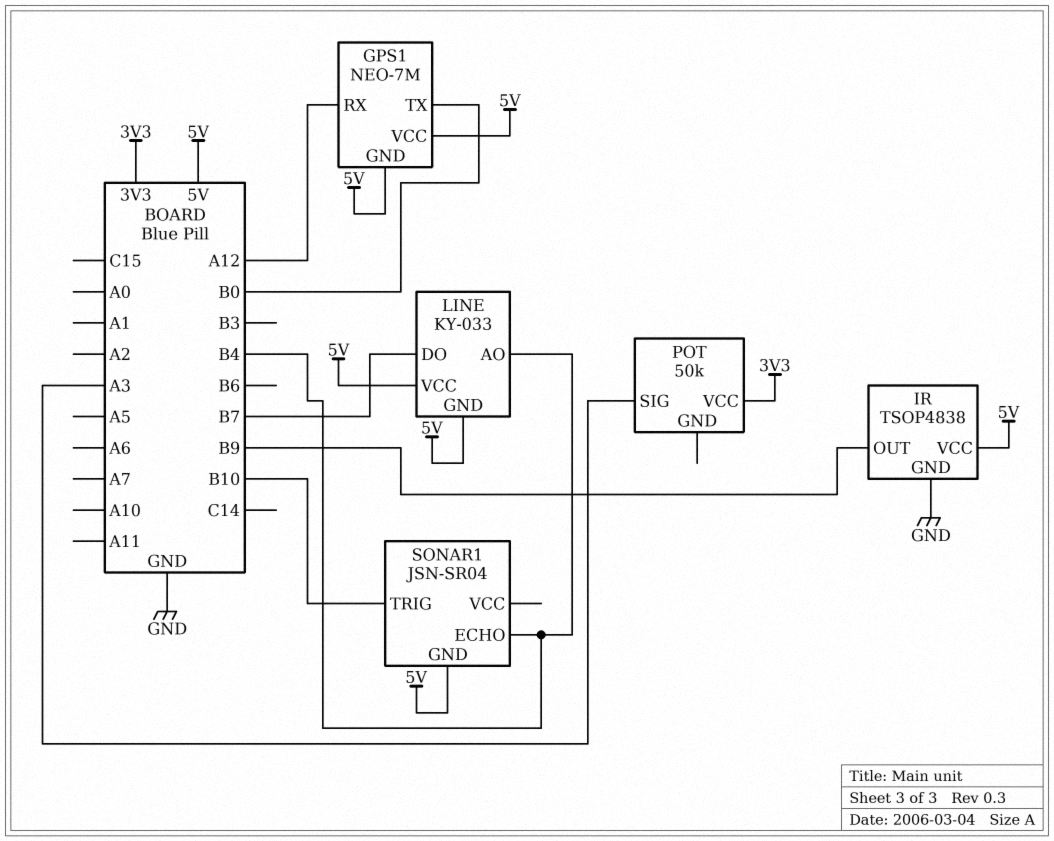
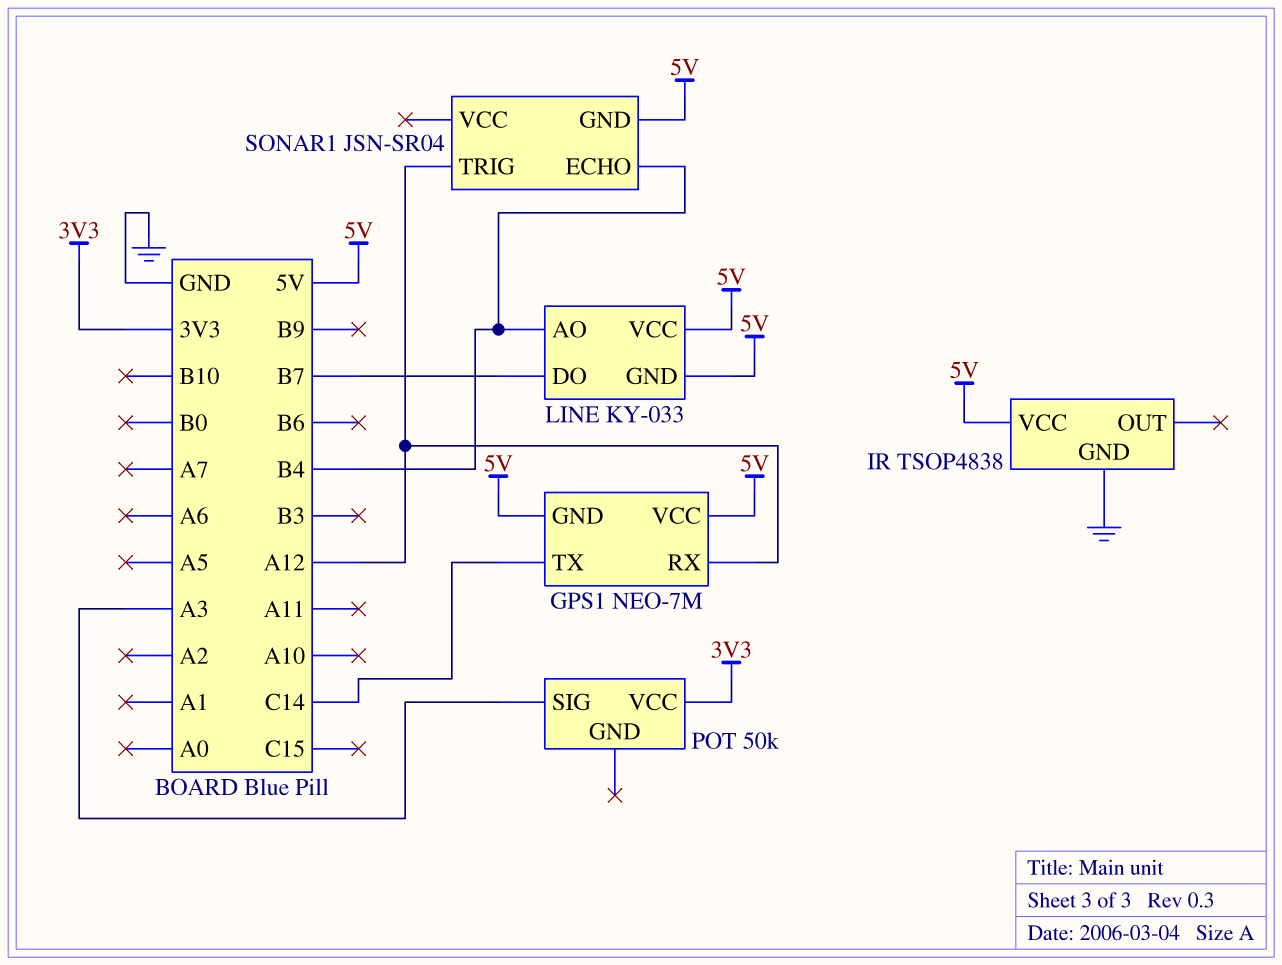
GPS1 pin TX: B0 -> C14
IR pin OUT: B9 -> none
SONAR1 pin TRIG: B10 -> A12

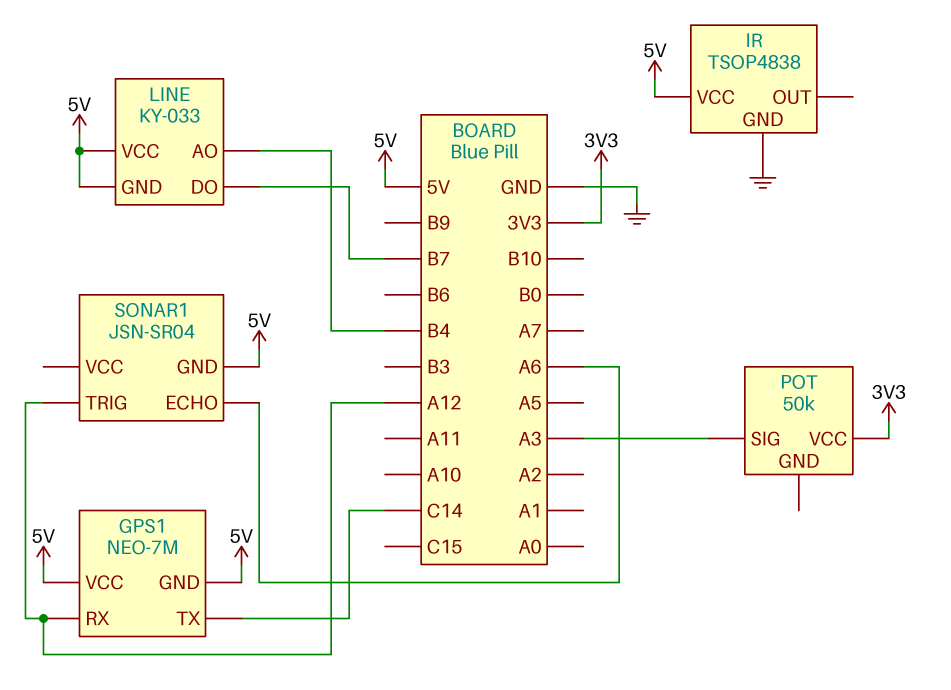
SONAR1 pin ECHO: B4 -> A6

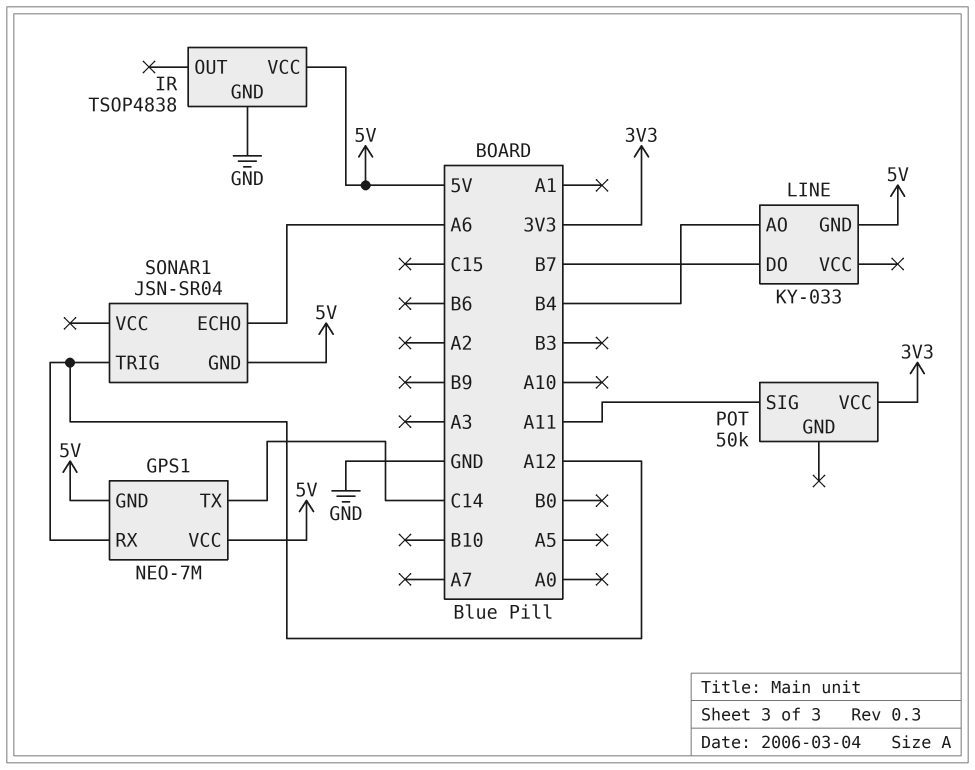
LINE pin VCC: 5V -> none
POT pin SIG: A3 -> A11

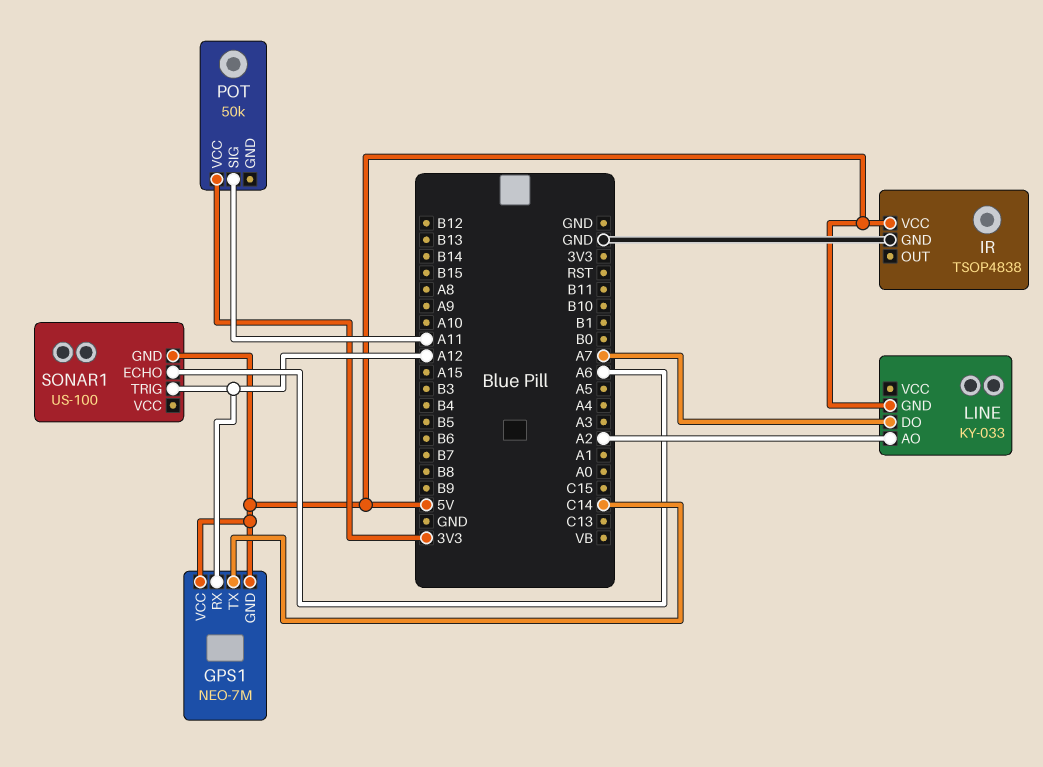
LINE pin AO: B4 -> A2
LINE pin DO: B7 -> A7
SONAR1: JSN-SR04 -> US-100

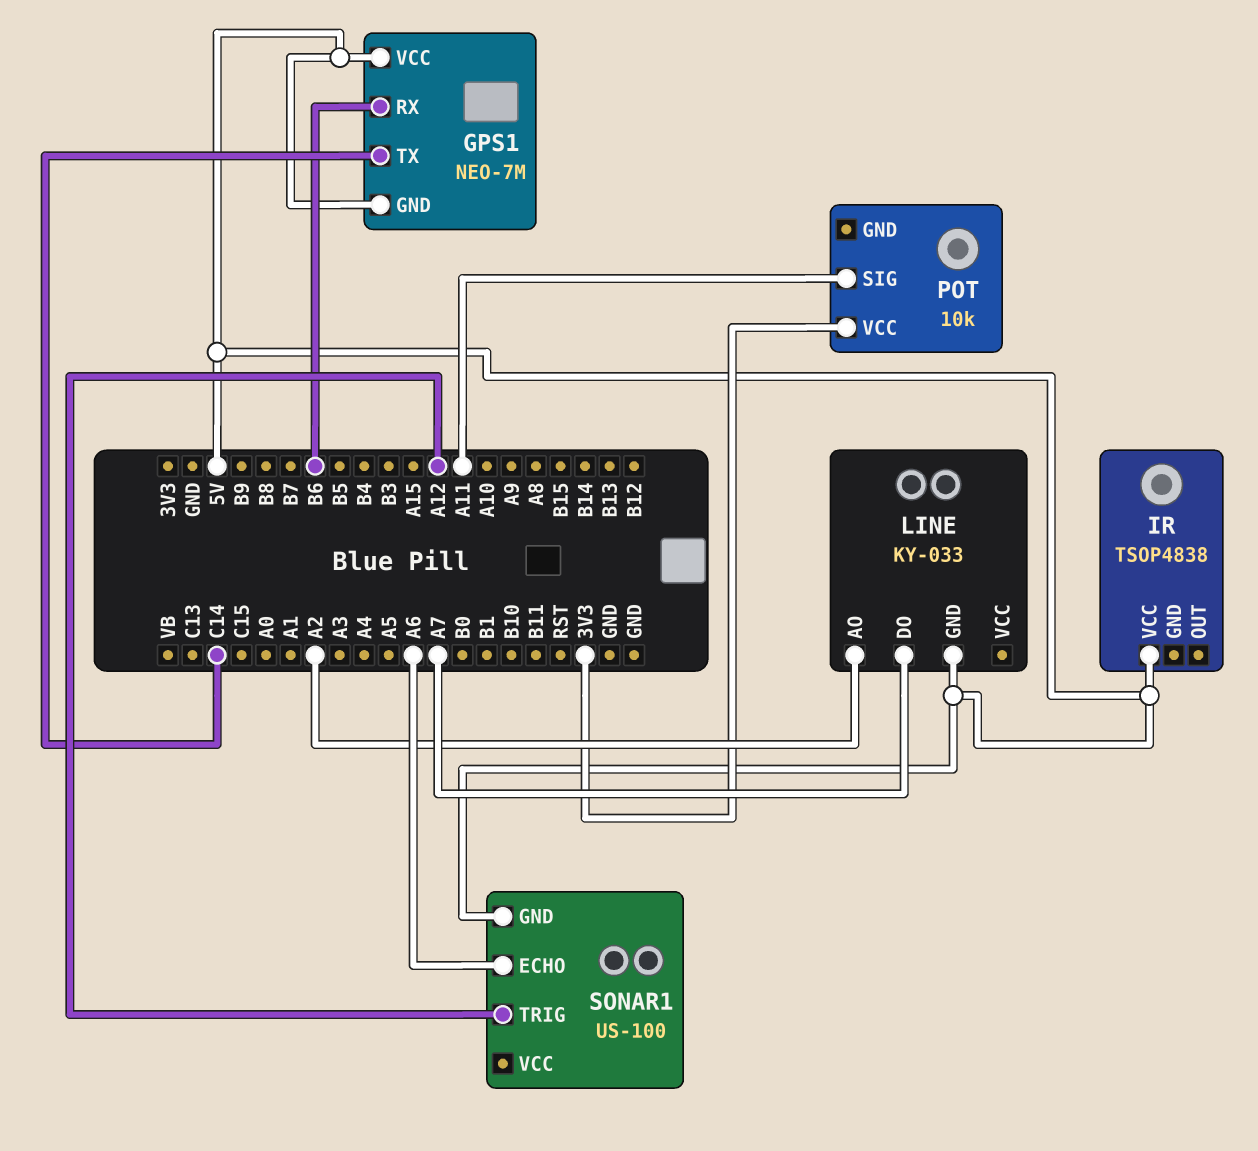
GPS1 pin RX: A12 -> B6
IR pin GND: GND -> none
POT: 50k -> 10k

